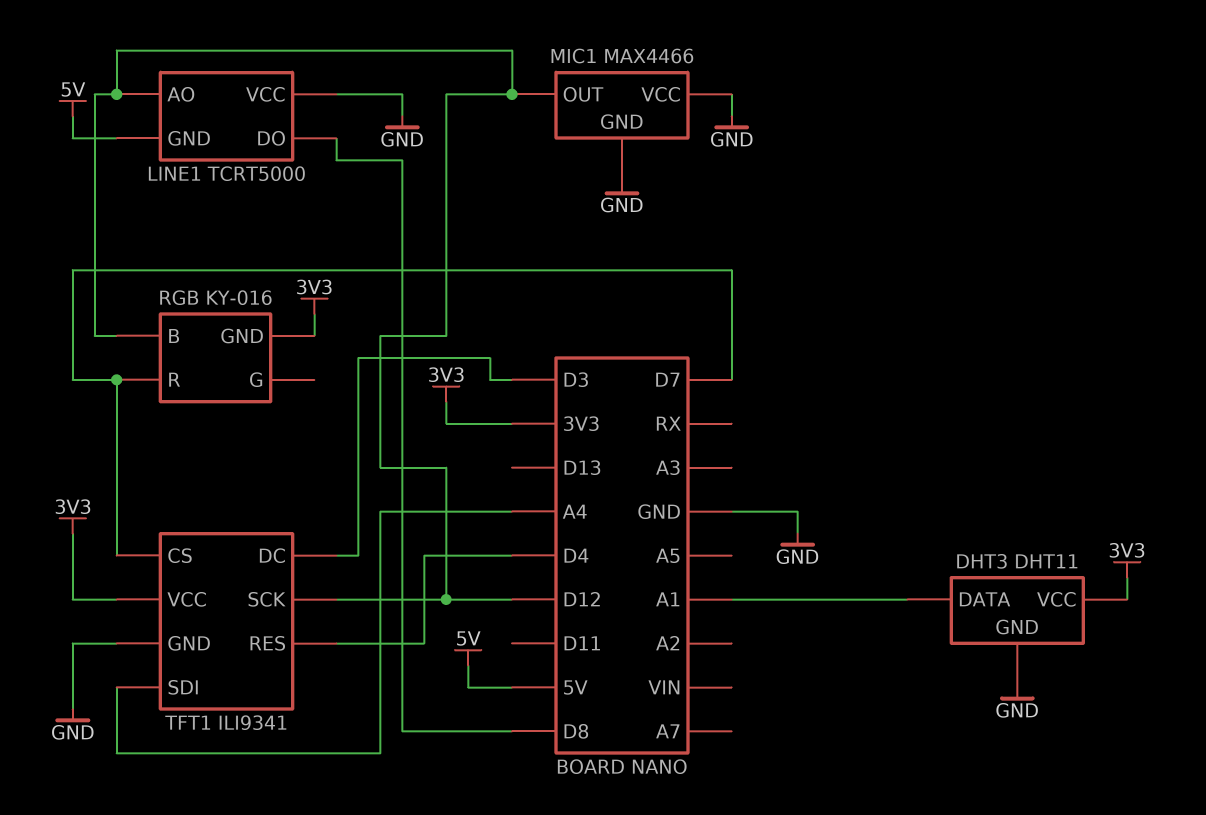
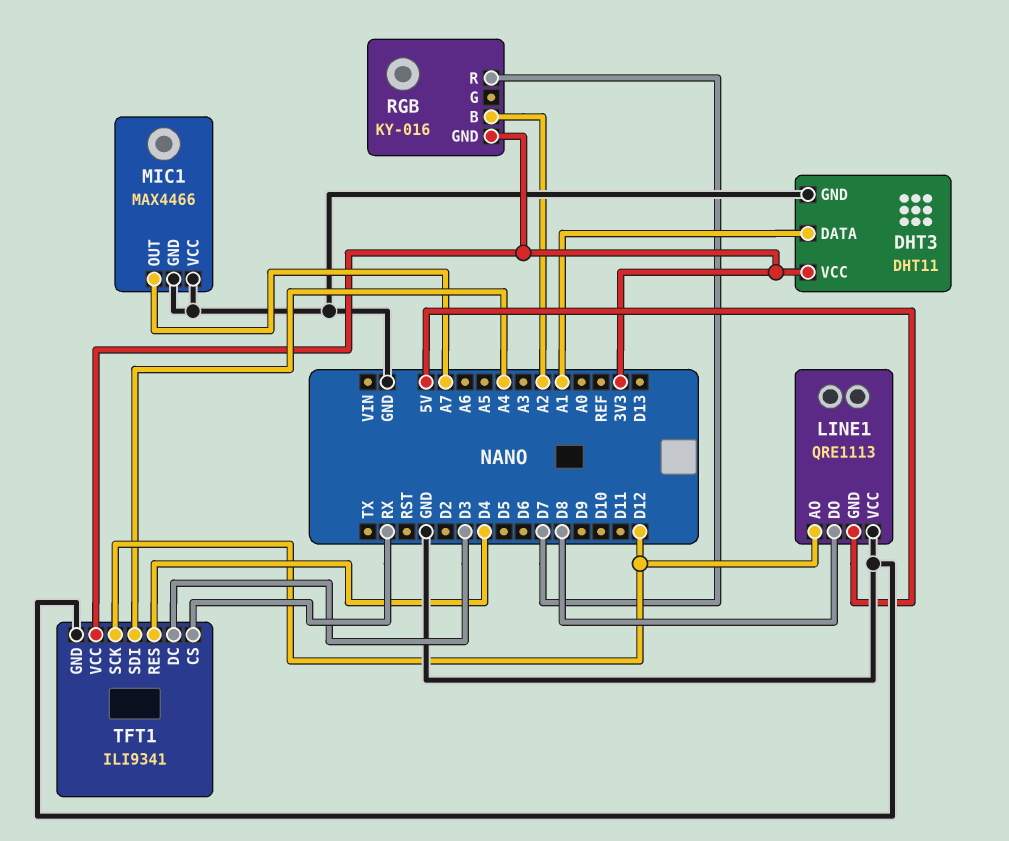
LINE1: TCRT5000 -> QRE1113
MIC1 pin OUT: D12 -> A7
RGB pin B: D12 -> A2
TFT1 pin CS: D7 -> RX

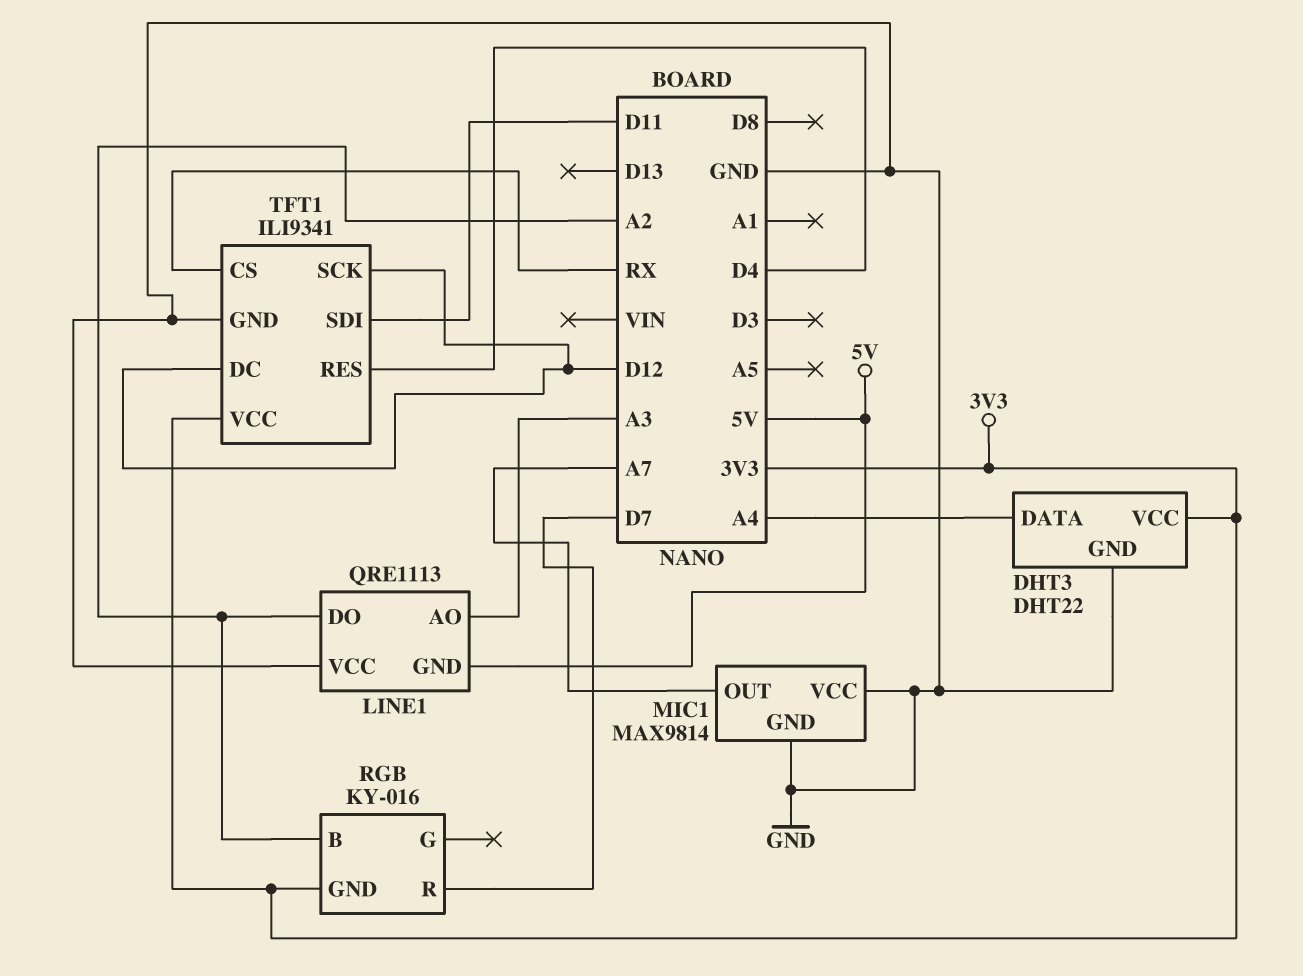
DHT3: DHT11 -> DHT22
DHT3 pin DATA: A1 -> A4
LINE1 pin AO: D12 -> A3
LINE1 pin DO: D8 -> A2
MIC1: MAX4466 -> MAX9814
TFT1 pin DC: D3 -> D12
TFT1 pin SDI: A4 -> D11

